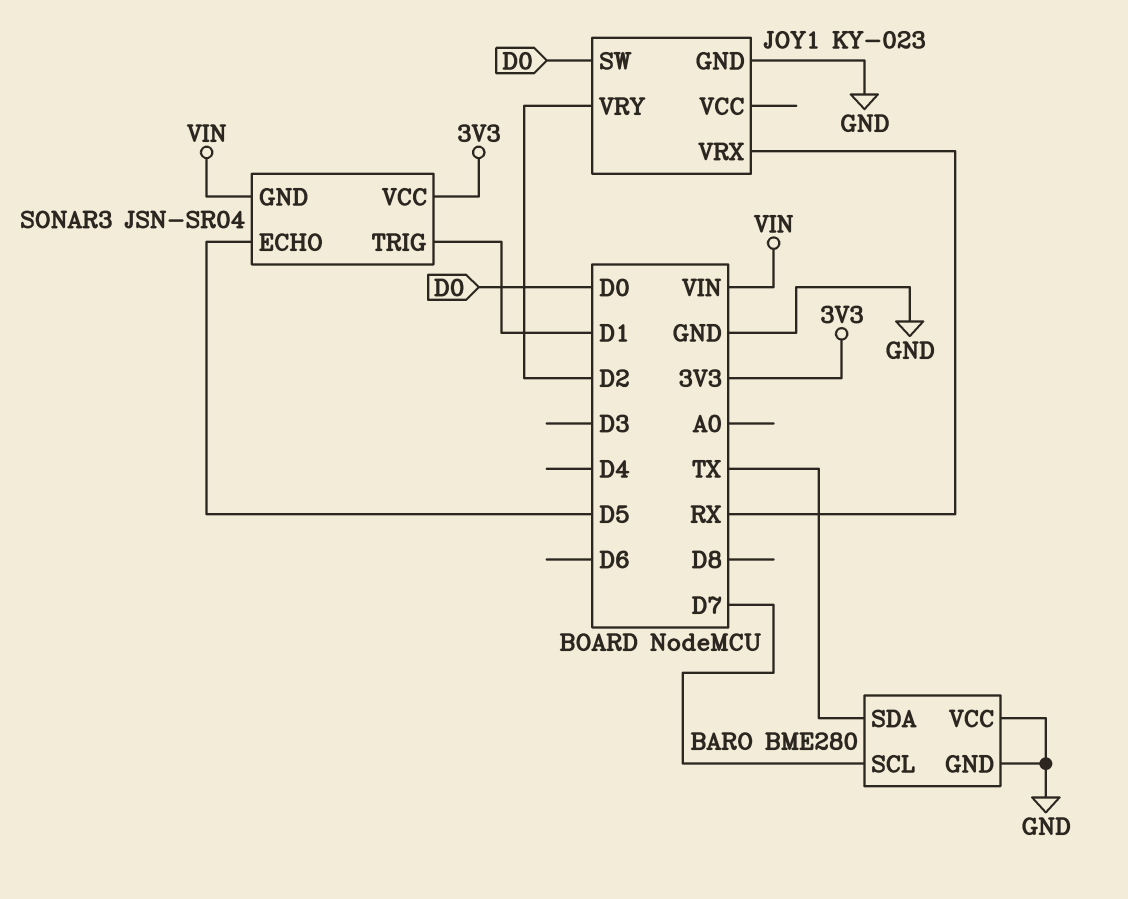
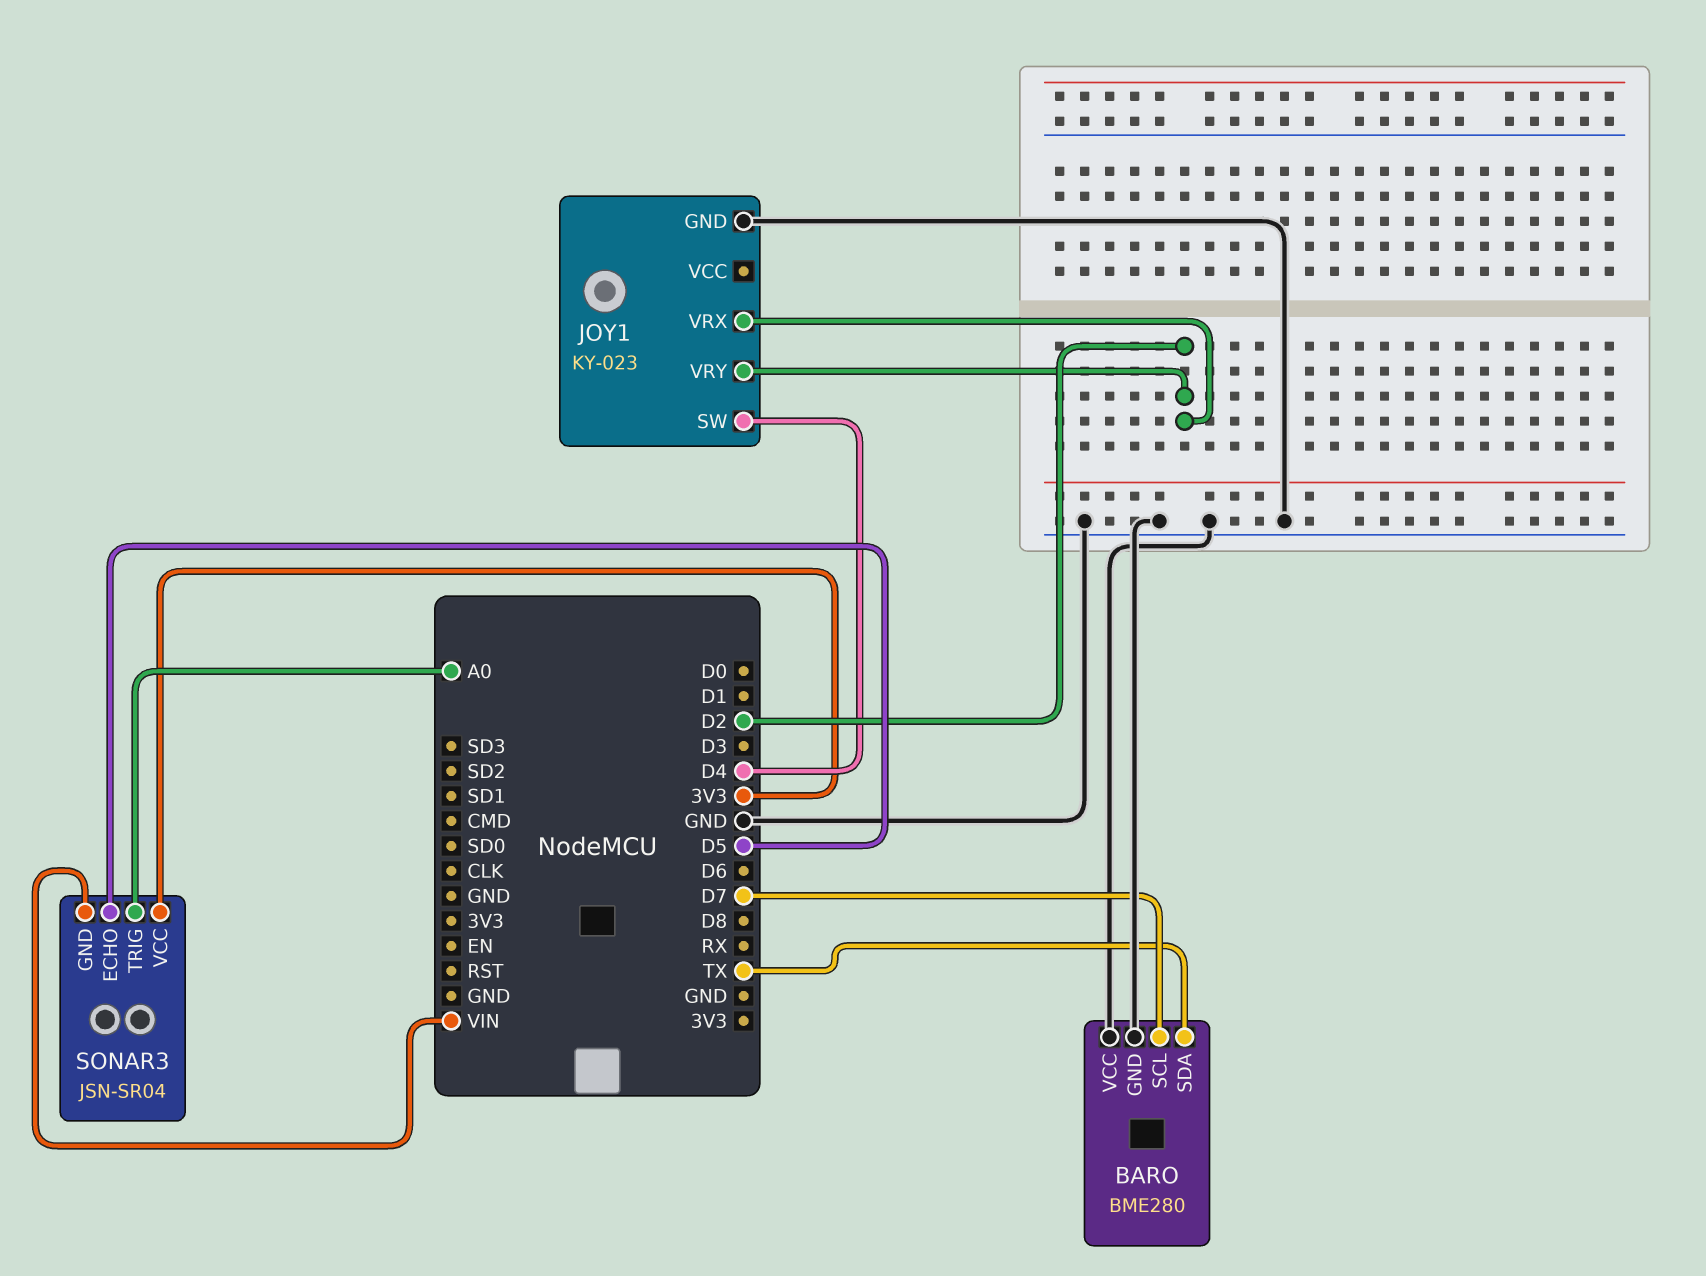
JOY1 pin SW: D0 -> D4
JOY1 pin VRX: RX -> D2
SONAR3 pin TRIG: D1 -> A0

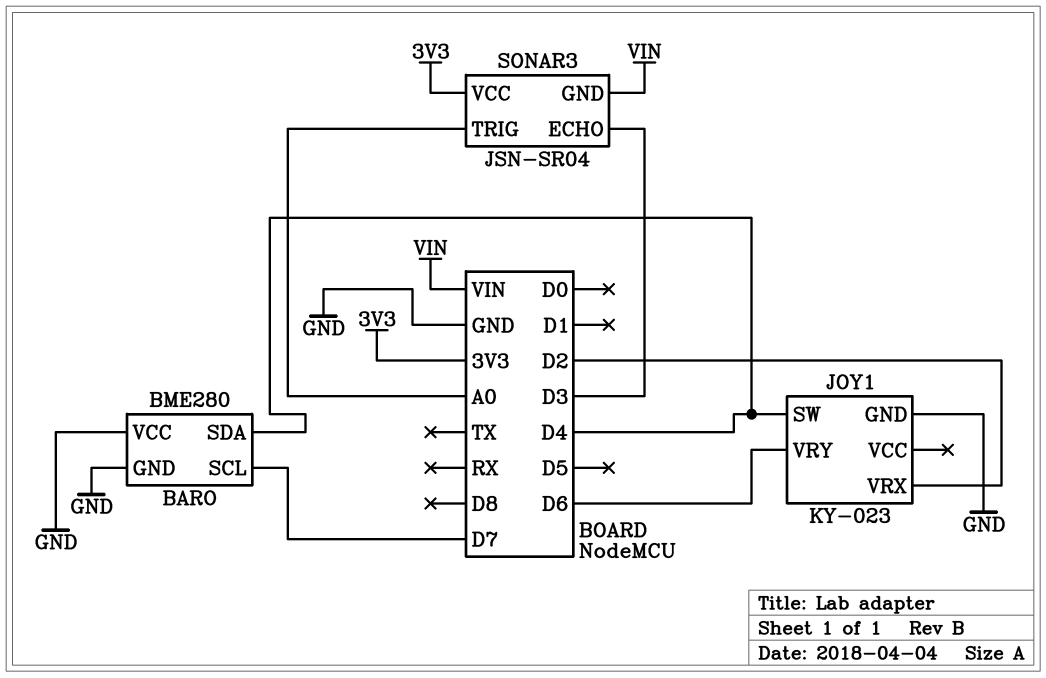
BARO pin SDA: TX -> D4
JOY1 pin VRY: D2 -> D6
SONAR3 pin ECHO: D5 -> D3

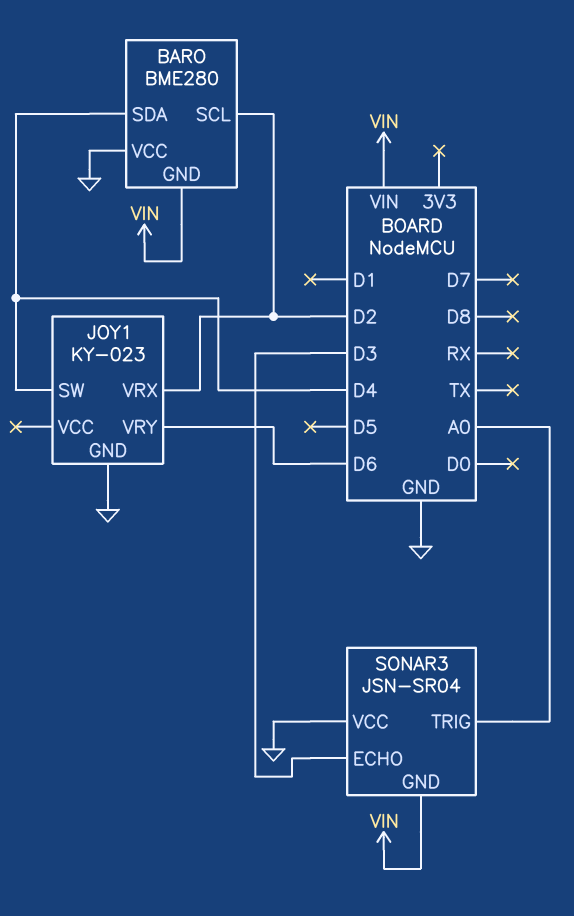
BARO pin GND: GND -> VIN
BARO pin SCL: D7 -> D2
SONAR3 pin VCC: 3V3 -> GND

